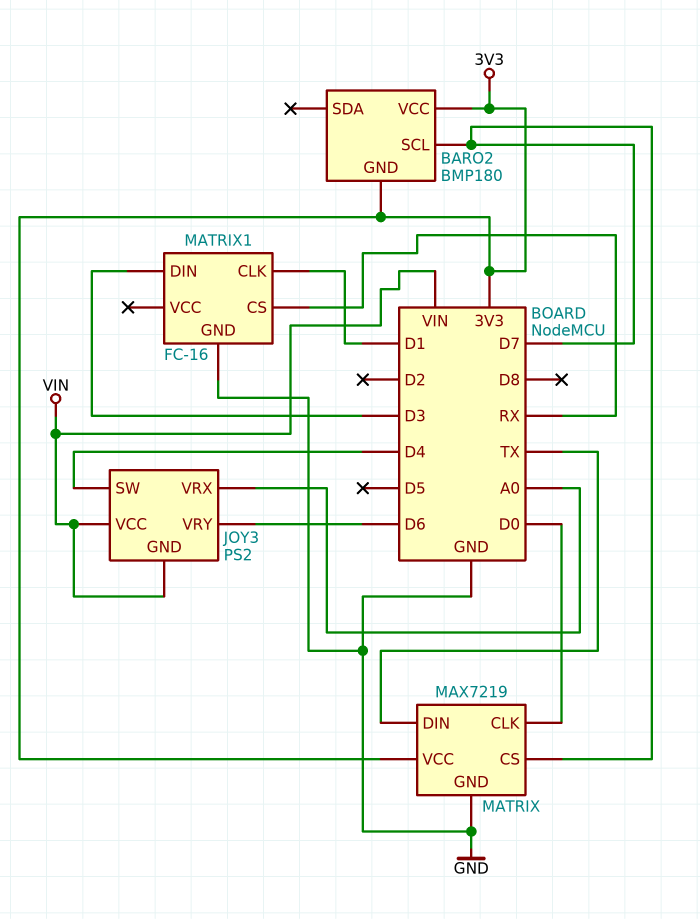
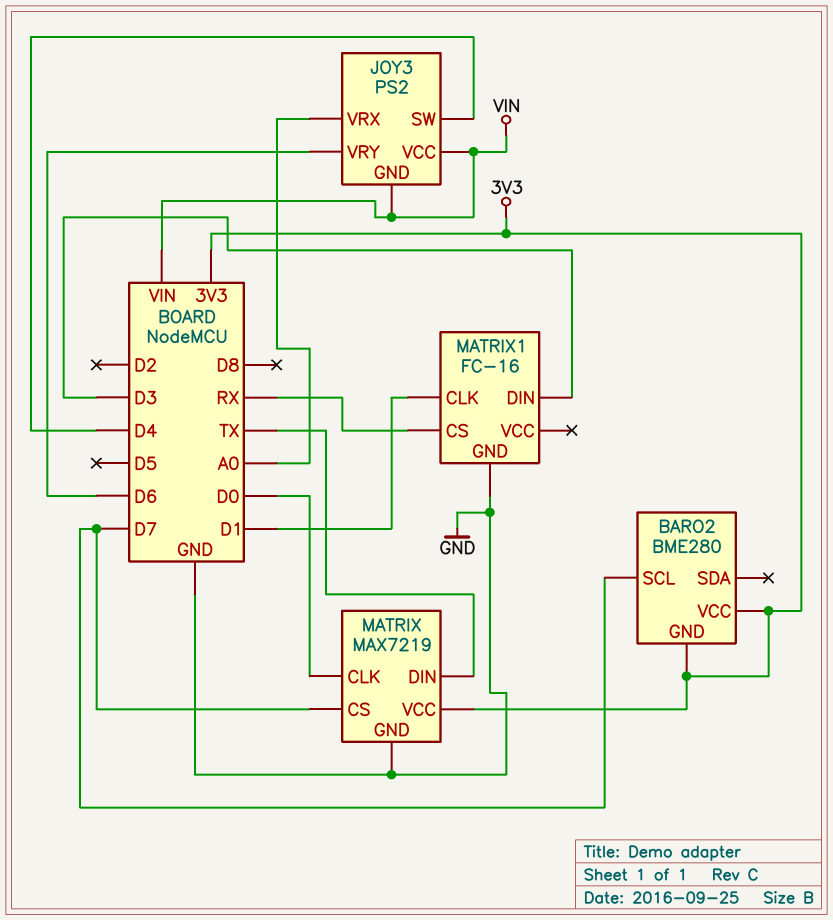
BARO2: BMP180 -> BME280

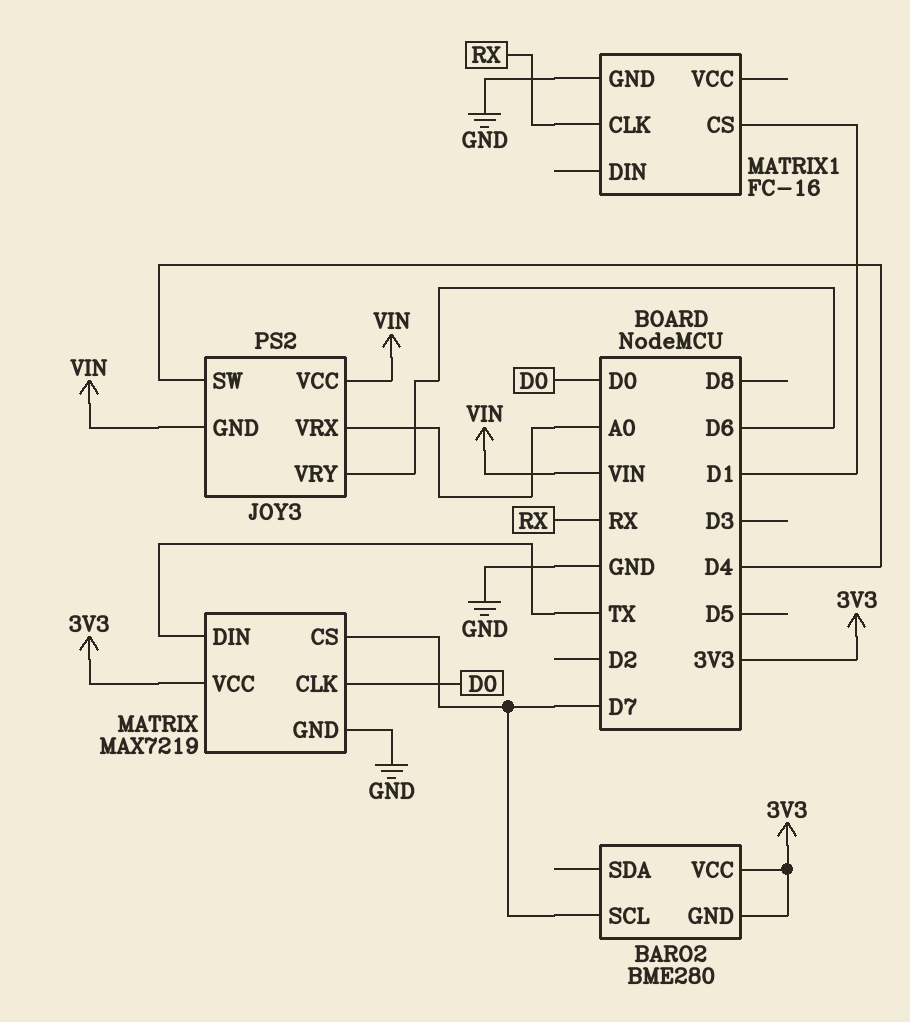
MATRIX1 pin CLK: D1 -> RX
MATRIX1 pin CS: RX -> D1
MATRIX1 pin DIN: D3 -> none

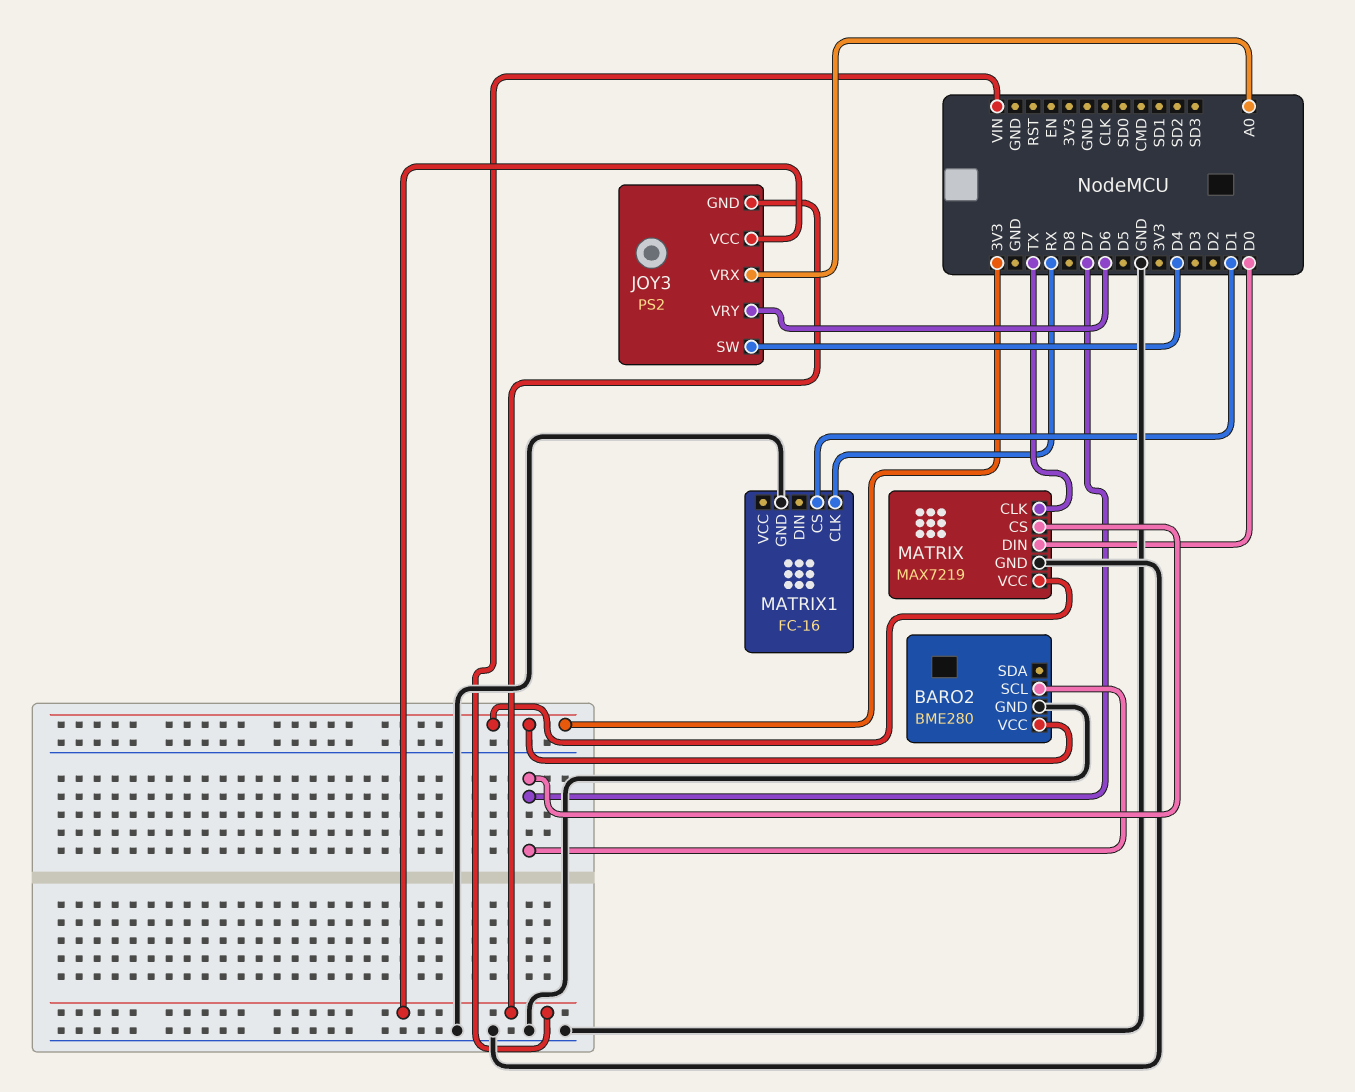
BARO2 pin GND: 3V3 -> GND
MATRIX pin CLK: D0 -> TX
MATRIX pin DIN: TX -> D0

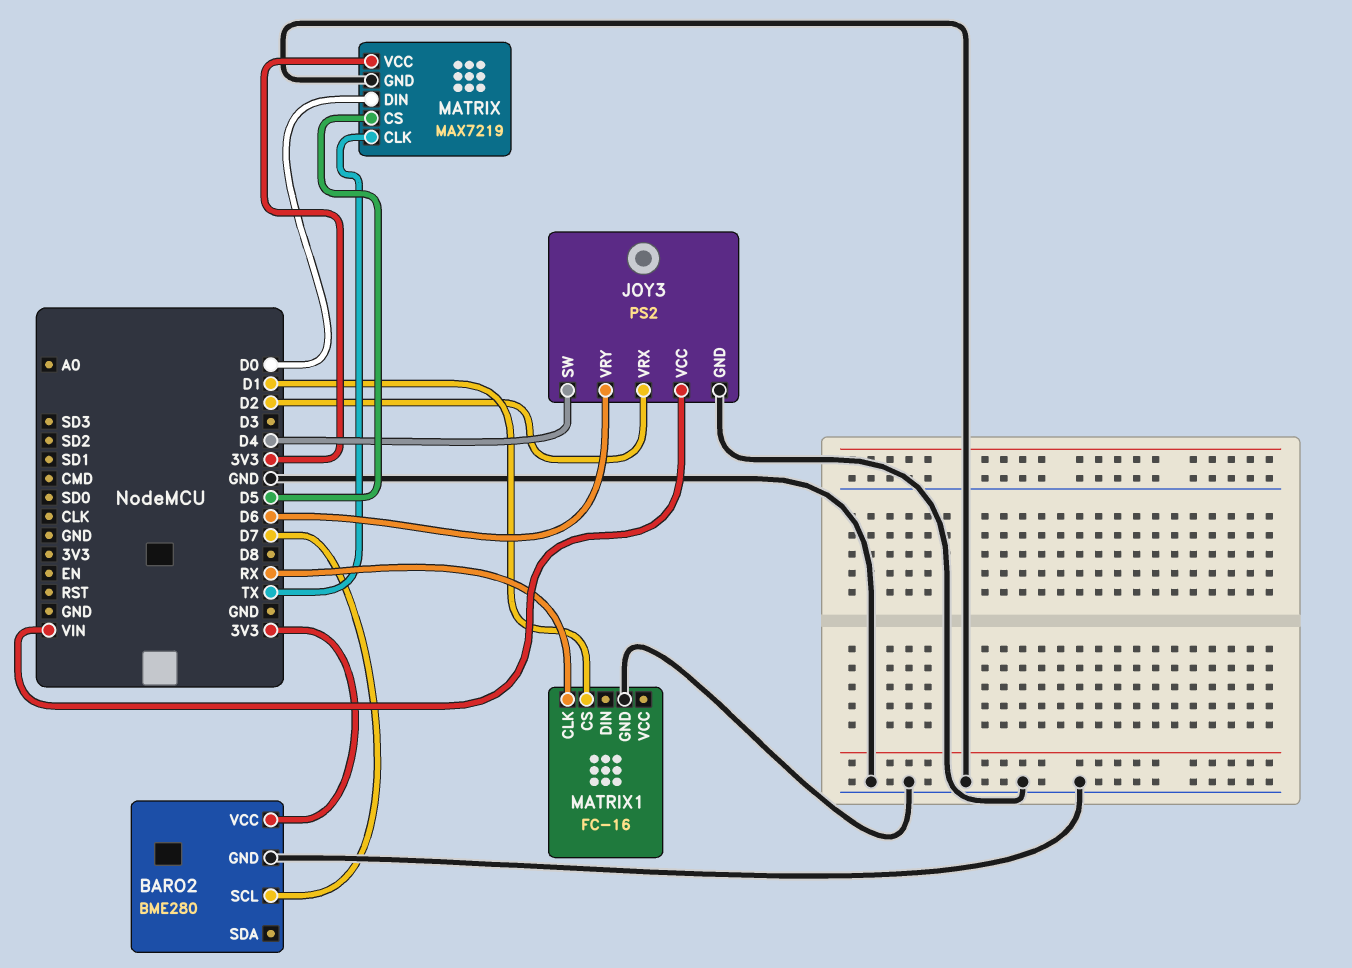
JOY3 pin GND: VIN -> GND
JOY3 pin VRX: A0 -> D2
MATRIX pin CS: D7 -> D5

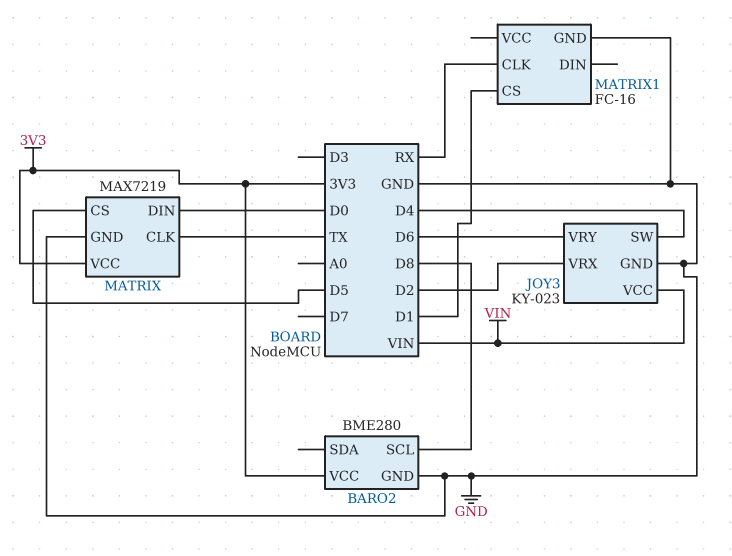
BARO2 pin SCL: D7 -> D8
JOY3: PS2 -> KY-023

